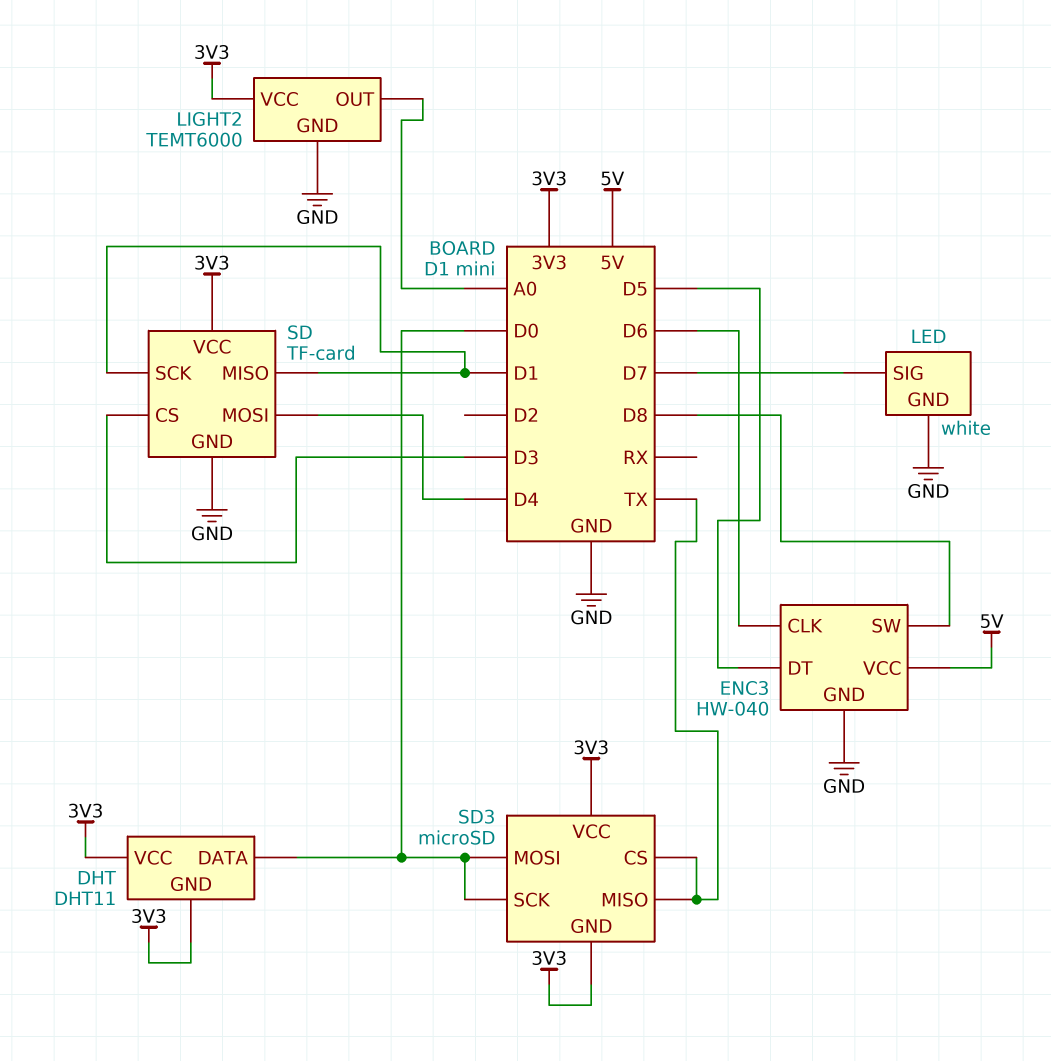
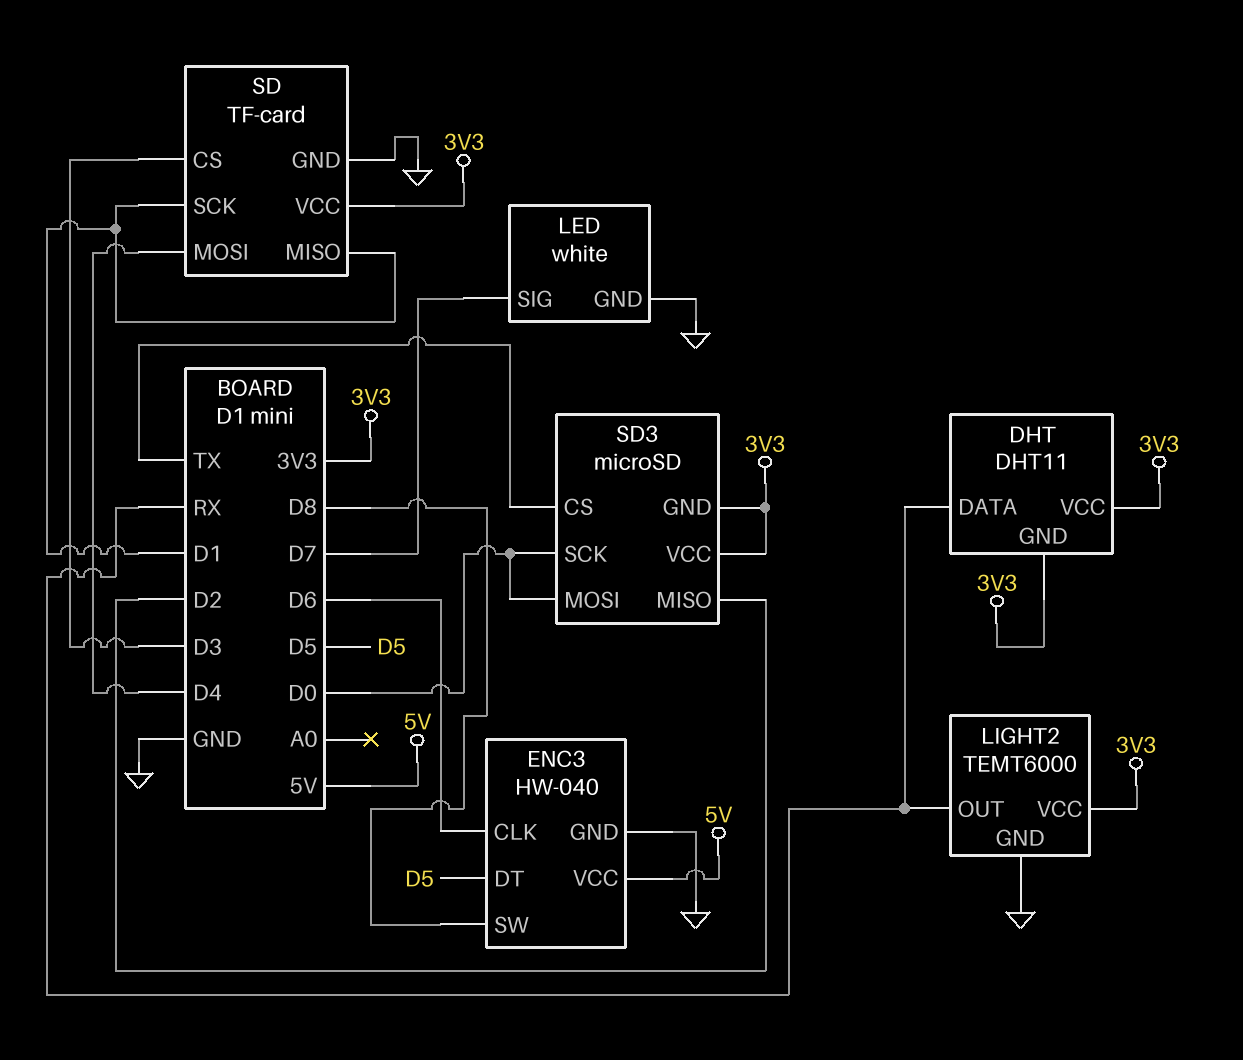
DHT pin DATA: D0 -> RX
LIGHT2 pin OUT: A0 -> RX
SD3 pin MISO: TX -> D2

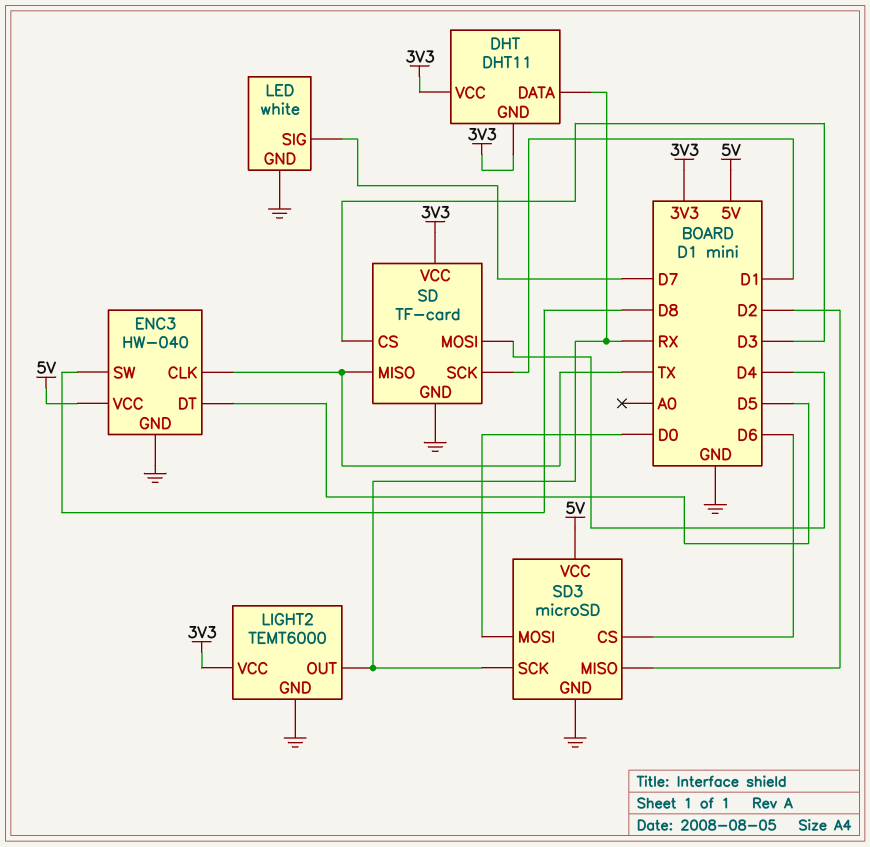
ENC3 pin CLK: D6 -> TX
SD pin MISO: D1 -> TX
SD3 pin CS: TX -> D6
SD3 pin GND: 3V3 -> GND
SD3 pin SCK: D0 -> RX
SD3 pin VCC: 3V3 -> 5V

